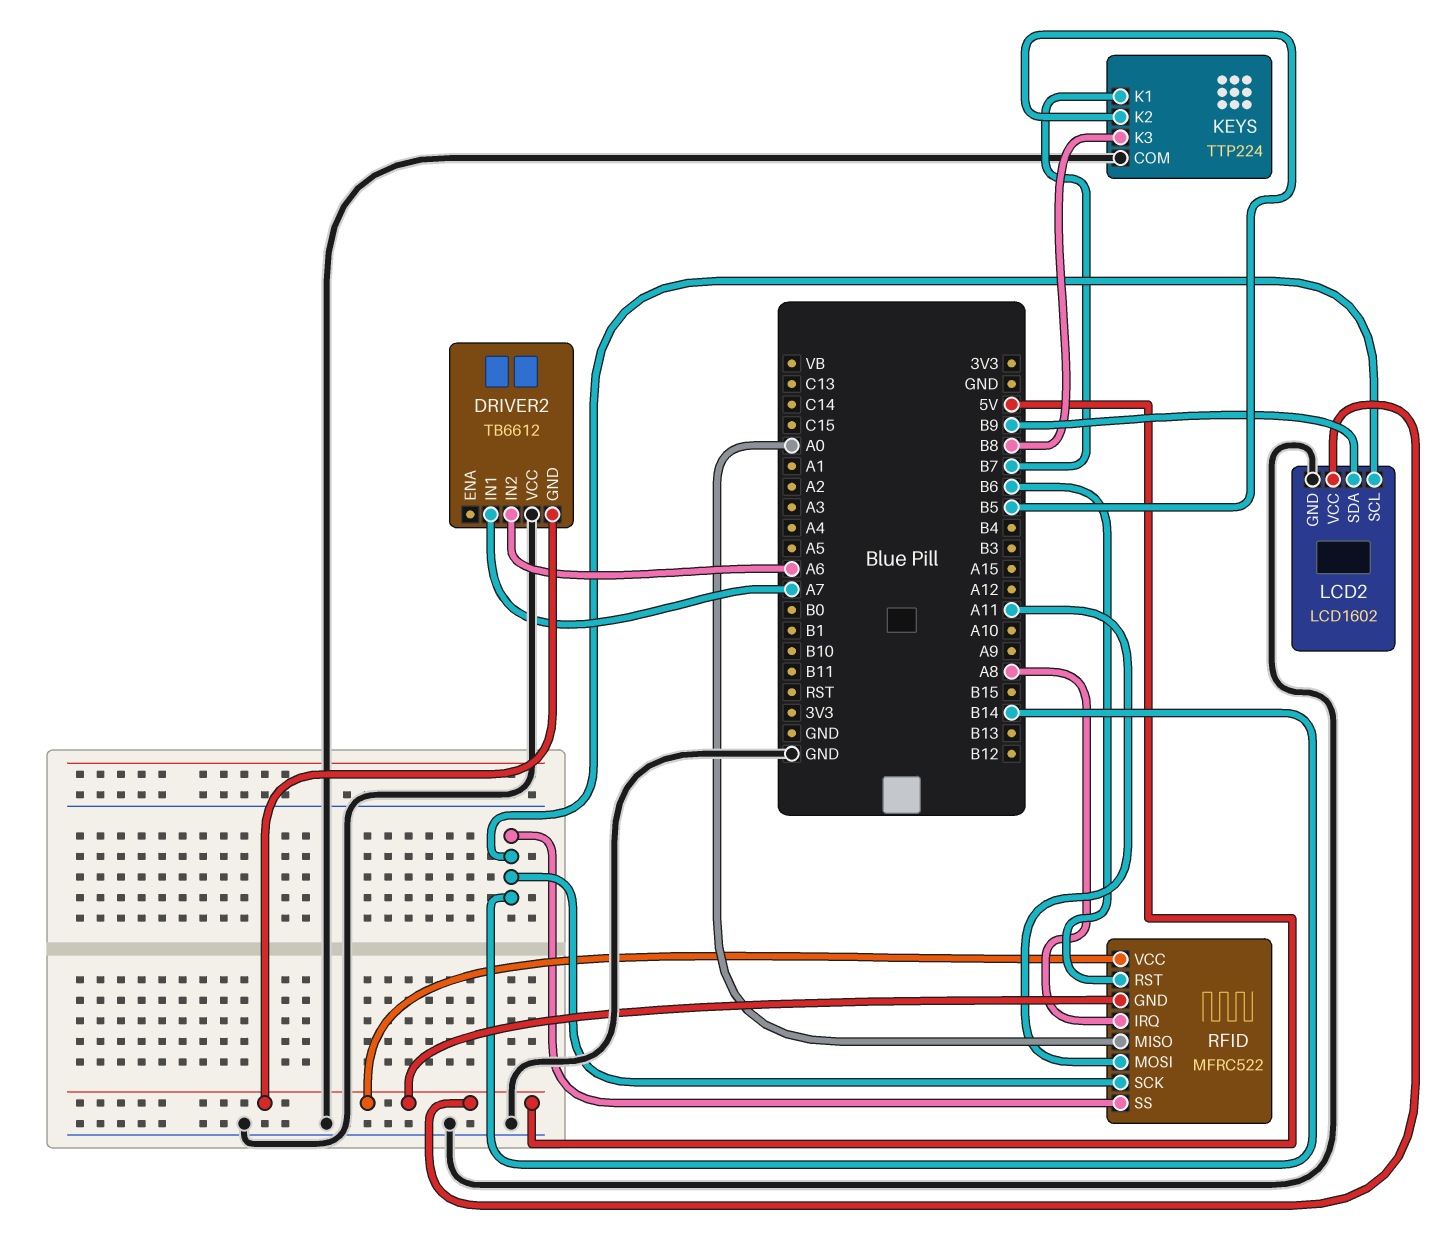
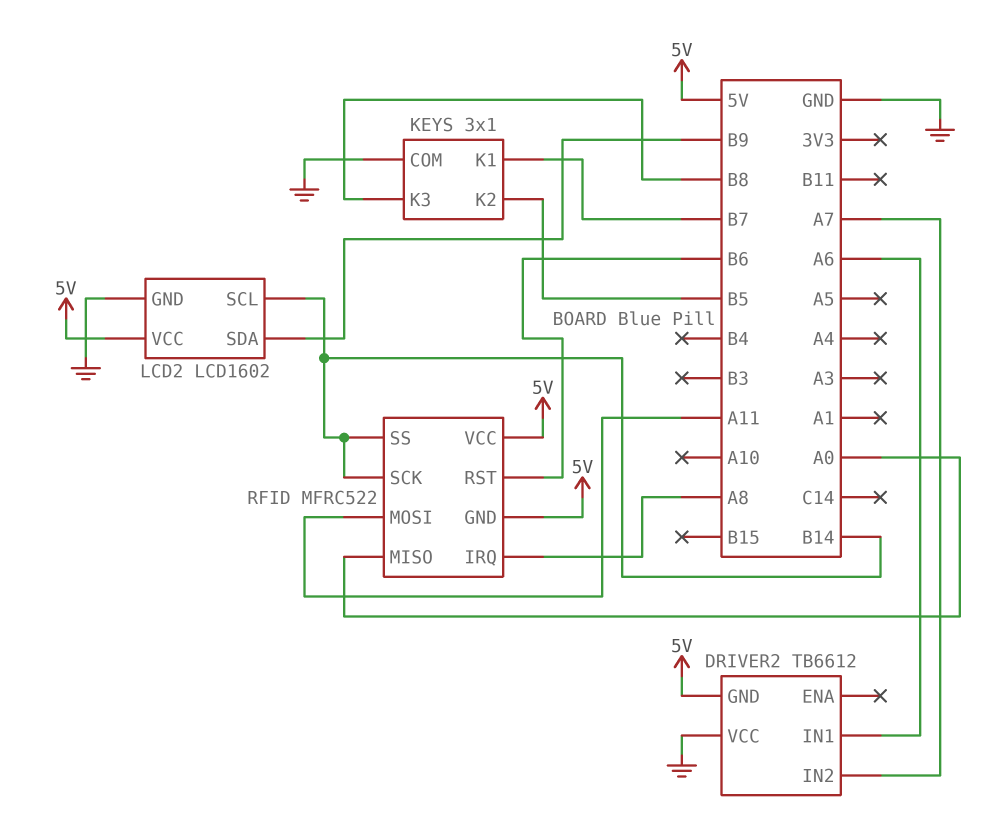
DRIVER2 pin IN1: A7 -> A6
DRIVER2 pin IN2: A6 -> A7
KEYS: TTP224 -> 3x1

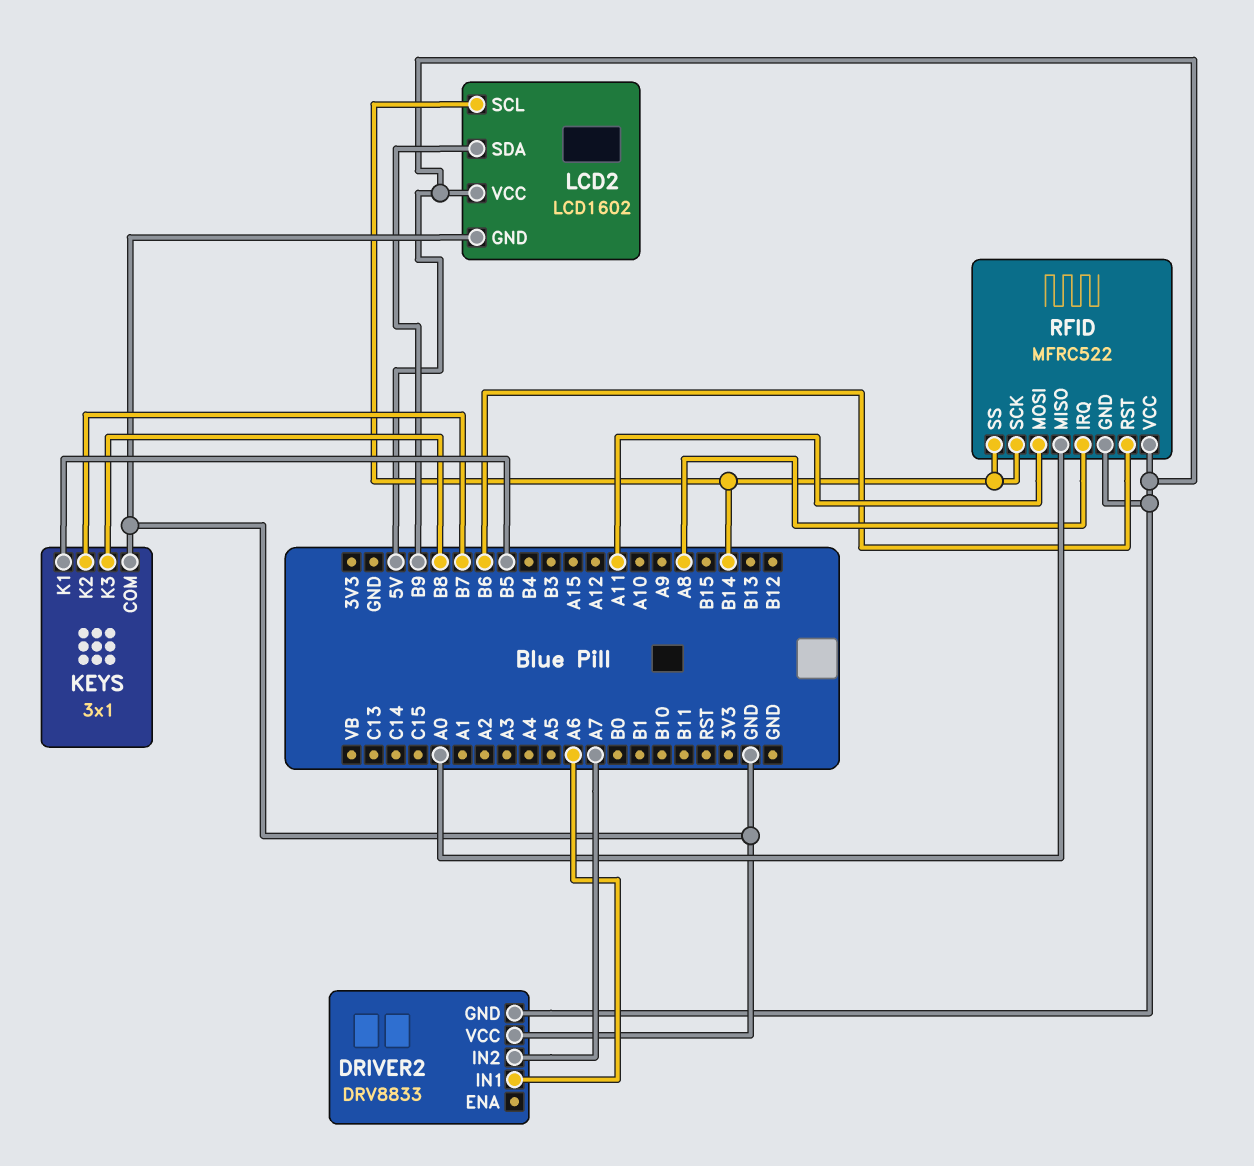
DRIVER2: TB6612 -> DRV8833
KEYS pin K1: B7 -> B5
KEYS pin K2: B5 -> B7

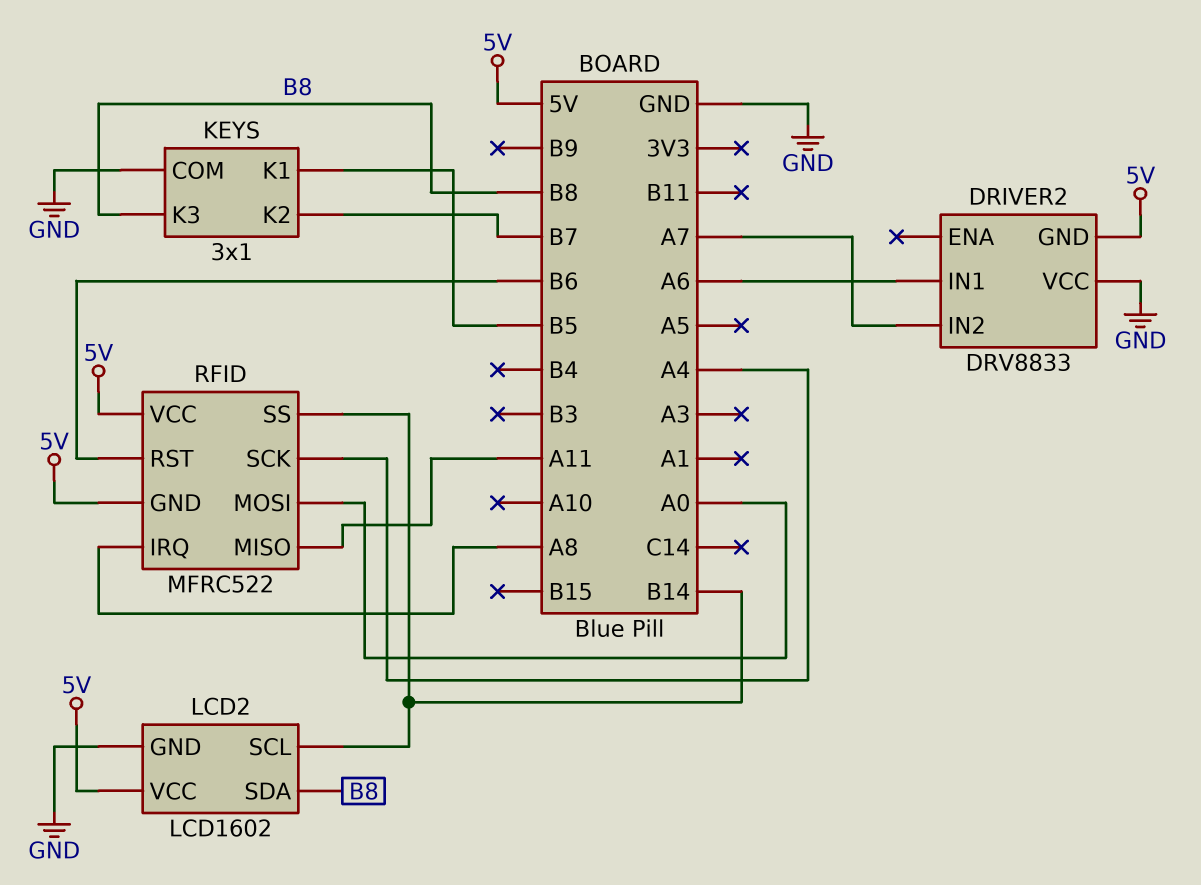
LCD2 pin SDA: B9 -> B8
RFID pin MISO: A0 -> A11
RFID pin MOSI: A11 -> A0
RFID pin SCK: B14 -> A4

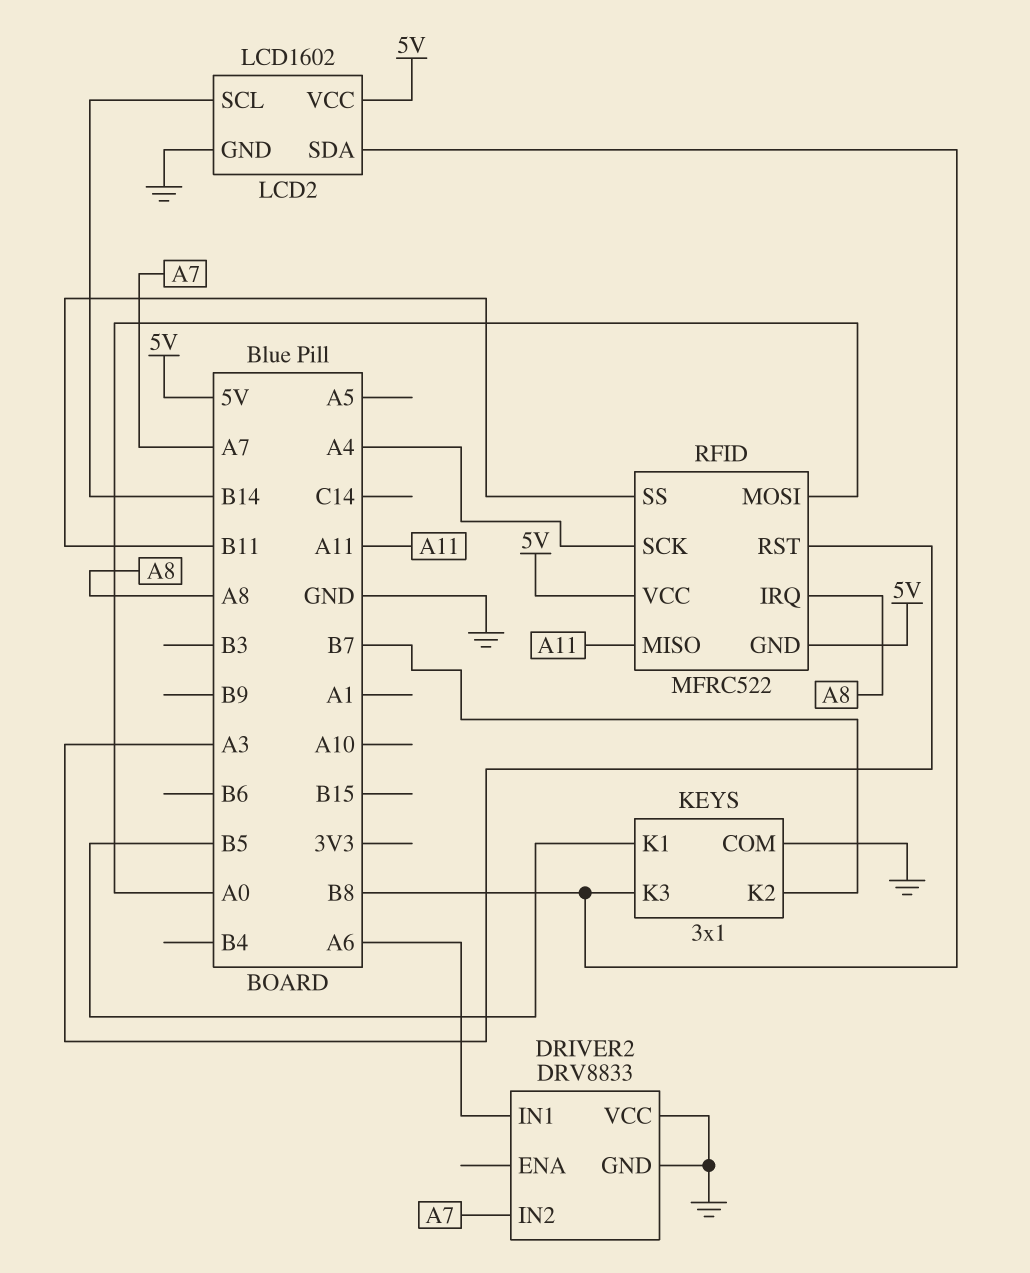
DRIVER2 pin GND: 5V -> GND
RFID pin RST: B6 -> A3
RFID pin SS: B14 -> B11

